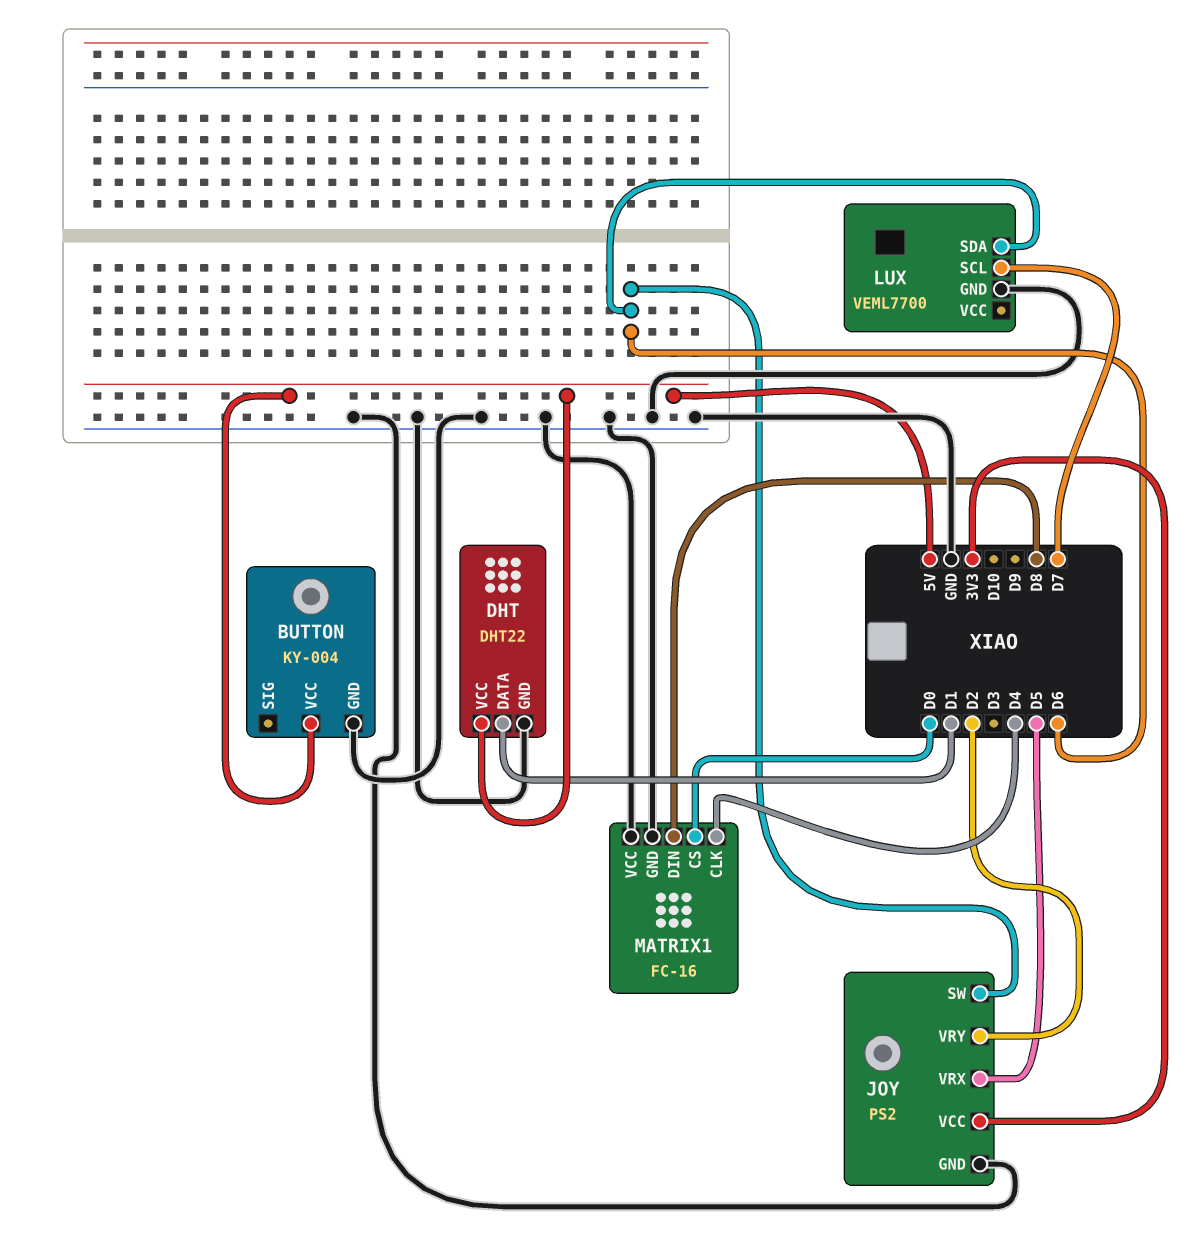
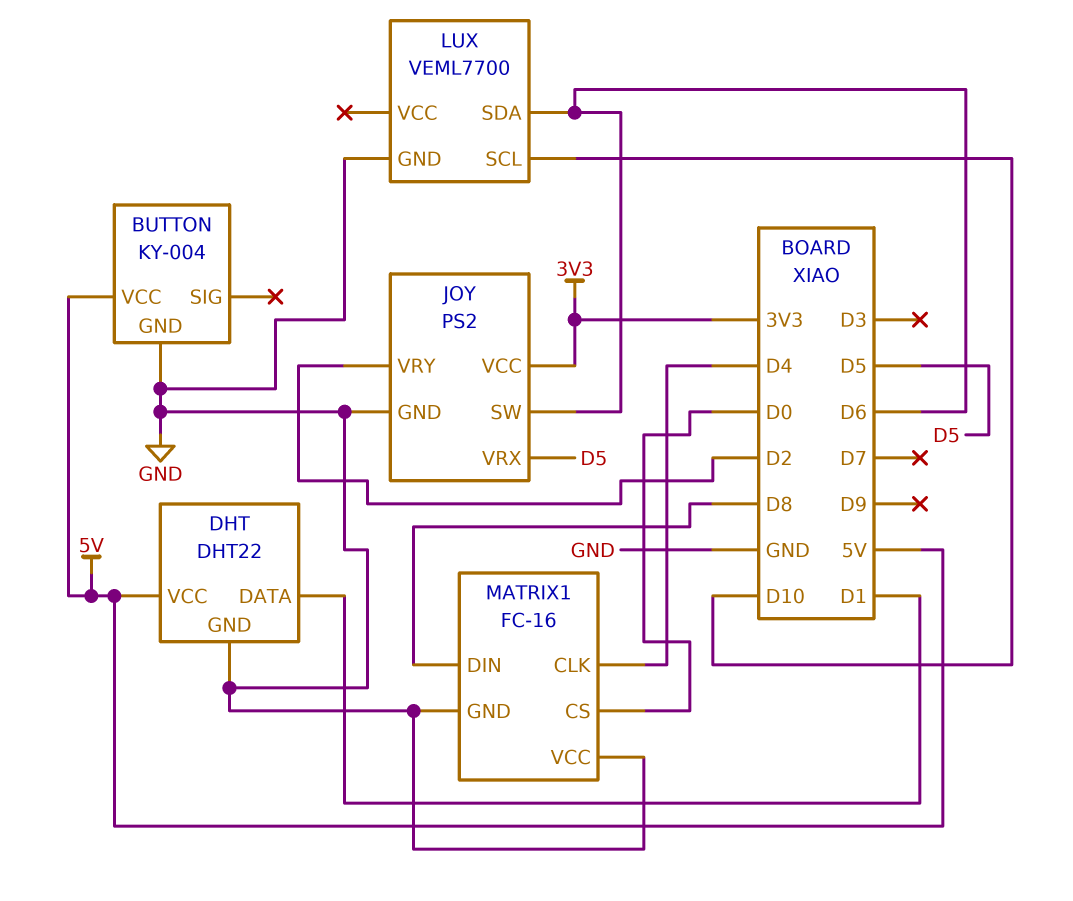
LUX pin SCL: D7 -> D10

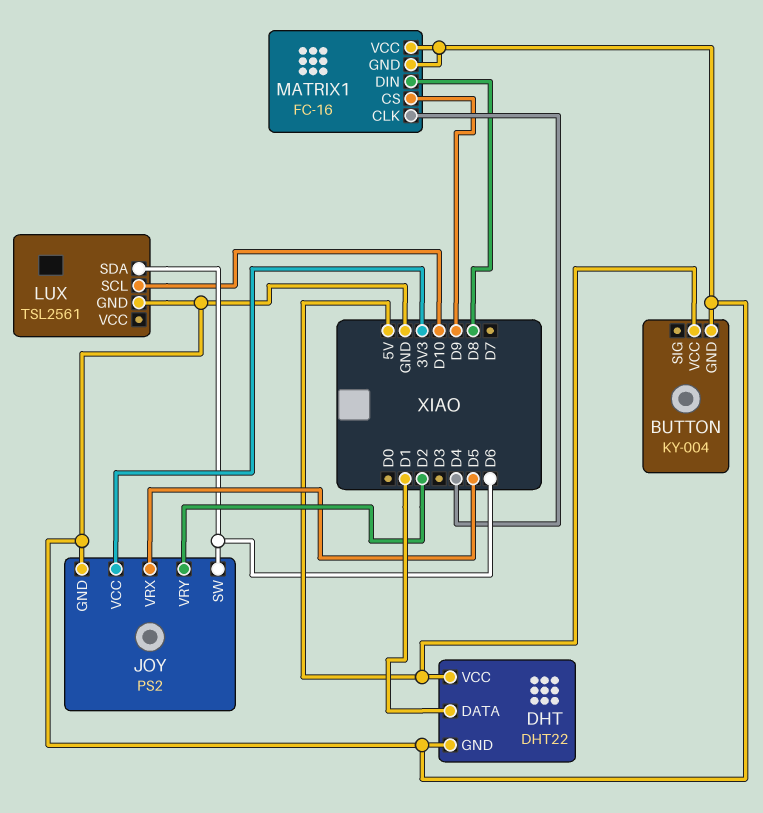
LUX: VEML7700 -> TSL2561
MATRIX1 pin CS: D0 -> D9

